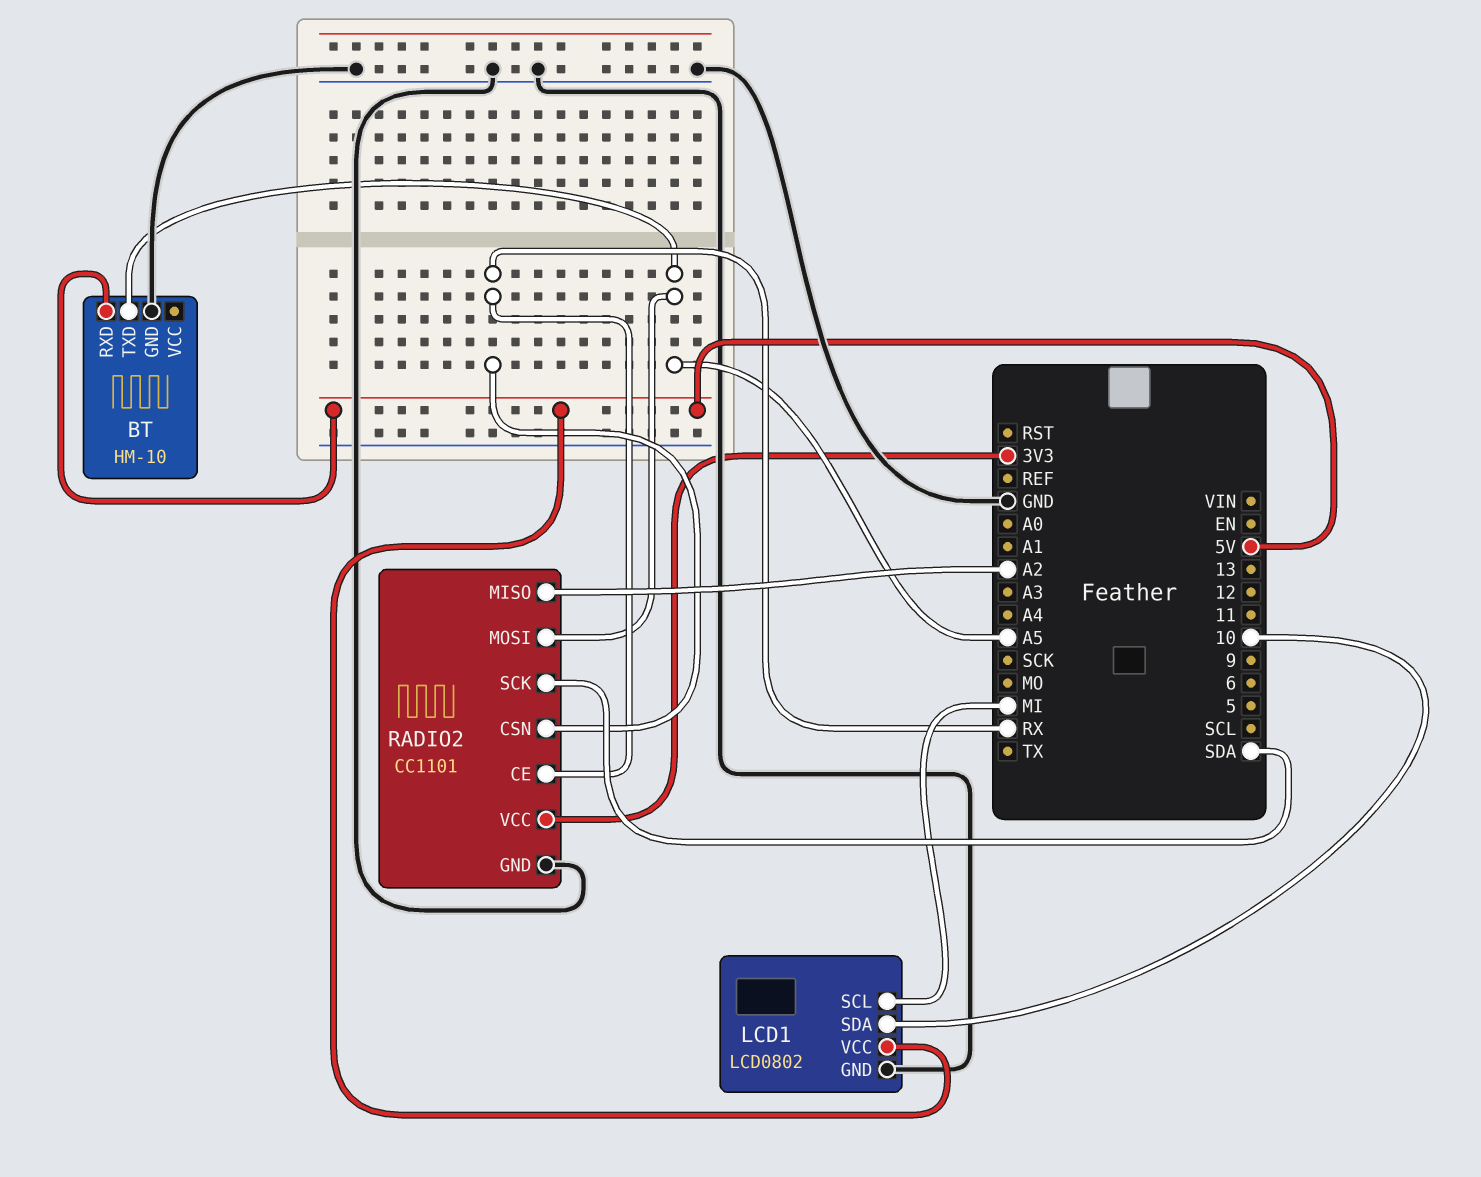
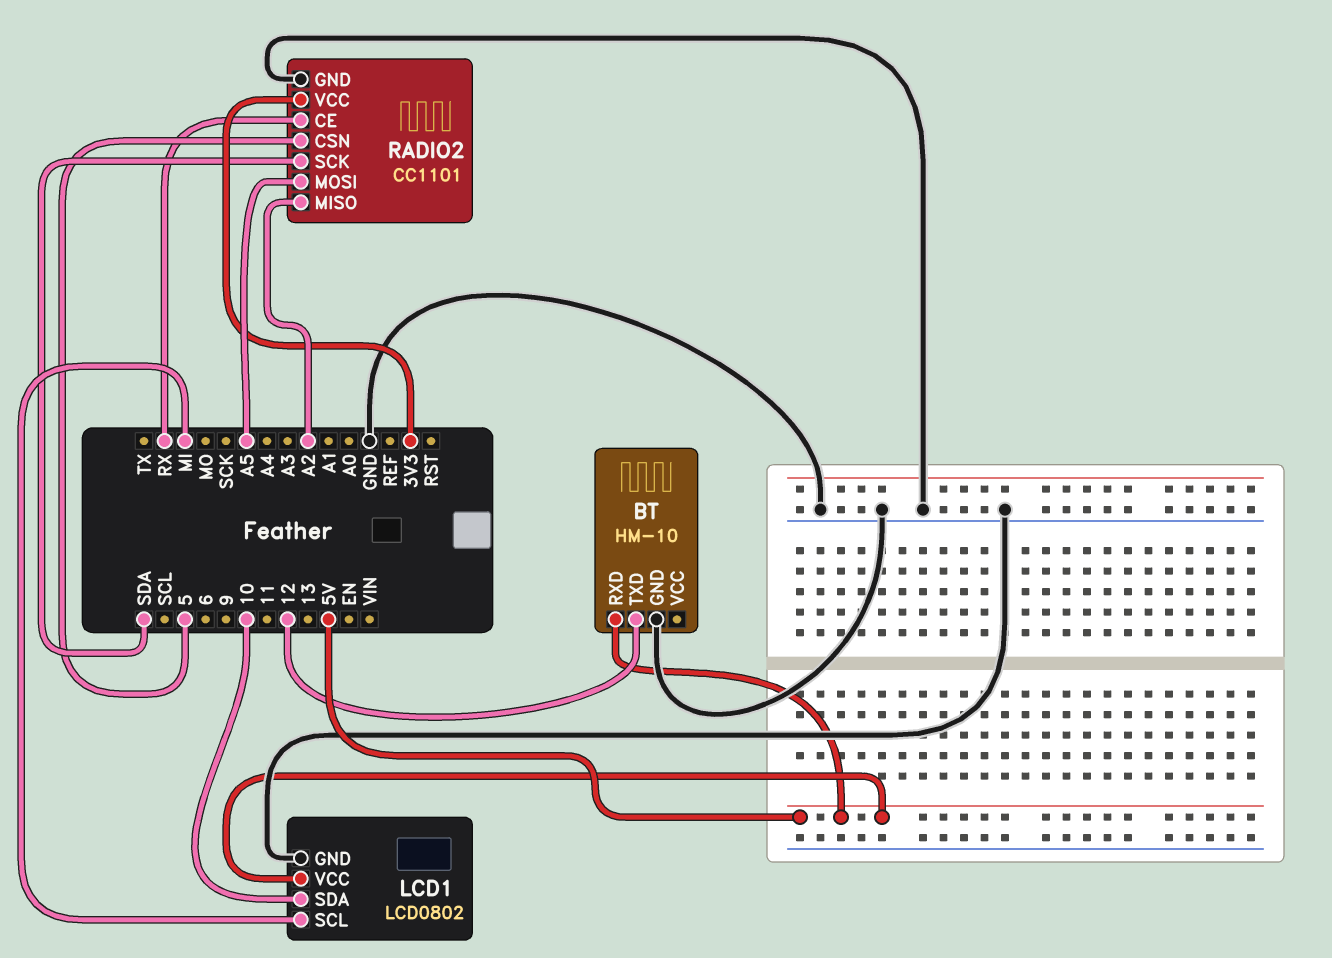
BT pin TXD: A5 -> 12
RADIO2 pin CSN: RX -> 5

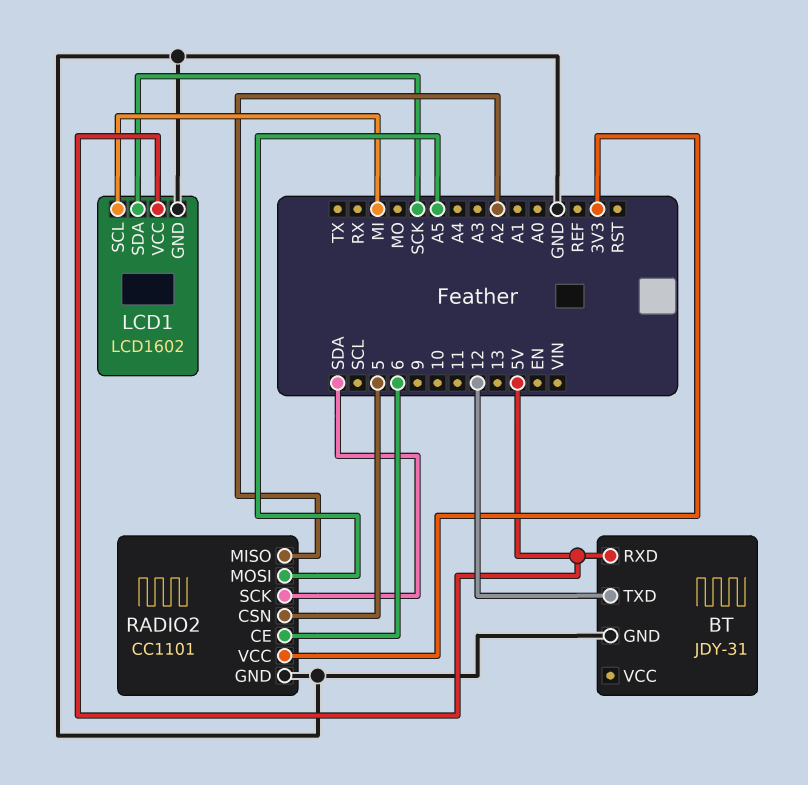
BT: HM-10 -> JDY-31
LCD1: LCD0802 -> LCD1602
LCD1 pin SDA: 10 -> SCK
RADIO2 pin CE: RX -> 6

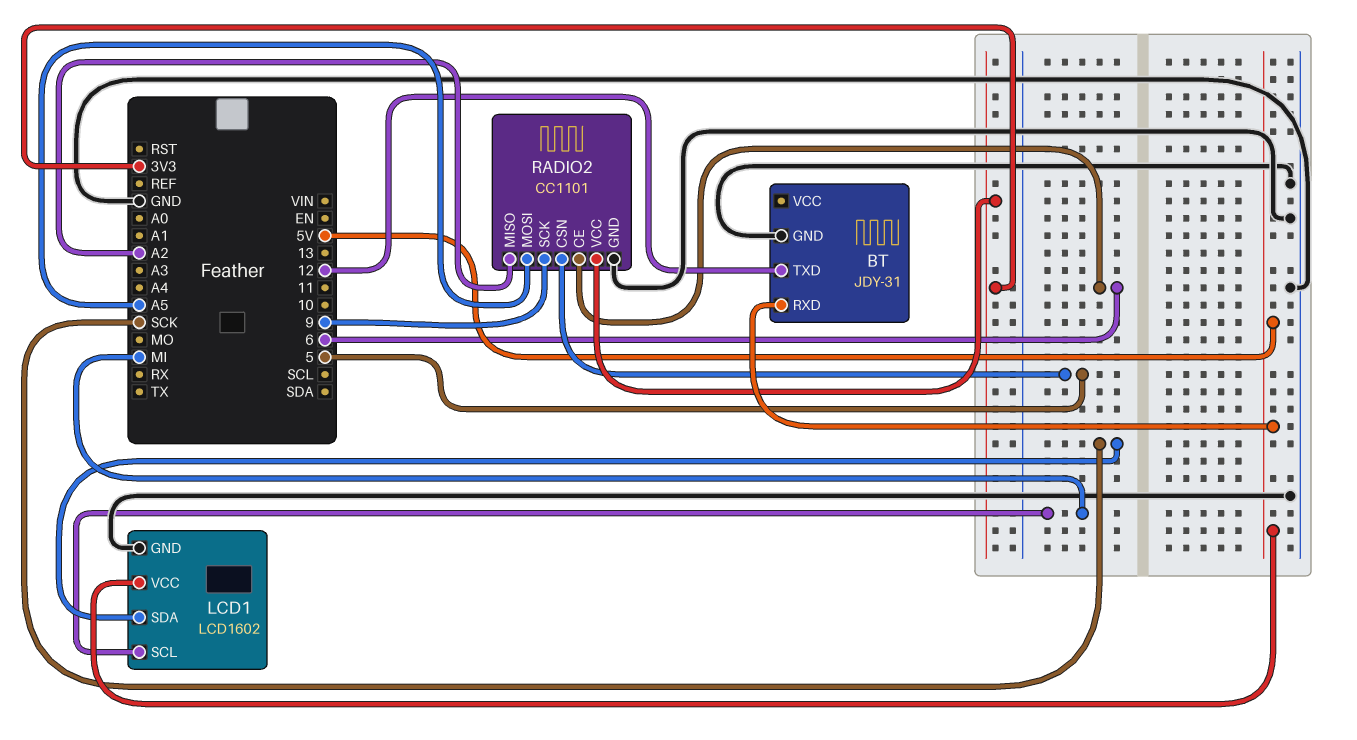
RADIO2 pin SCK: SDA -> 9

